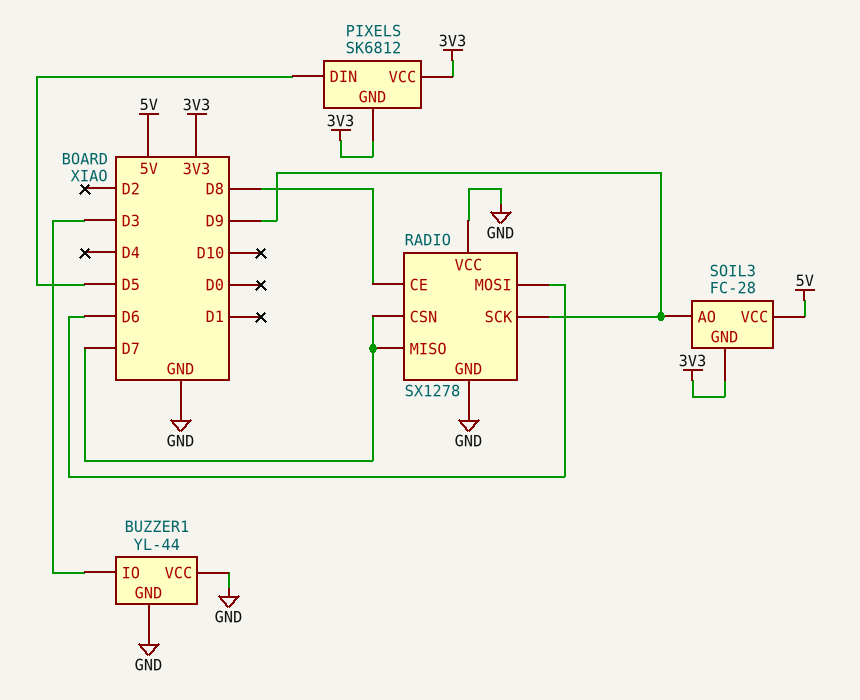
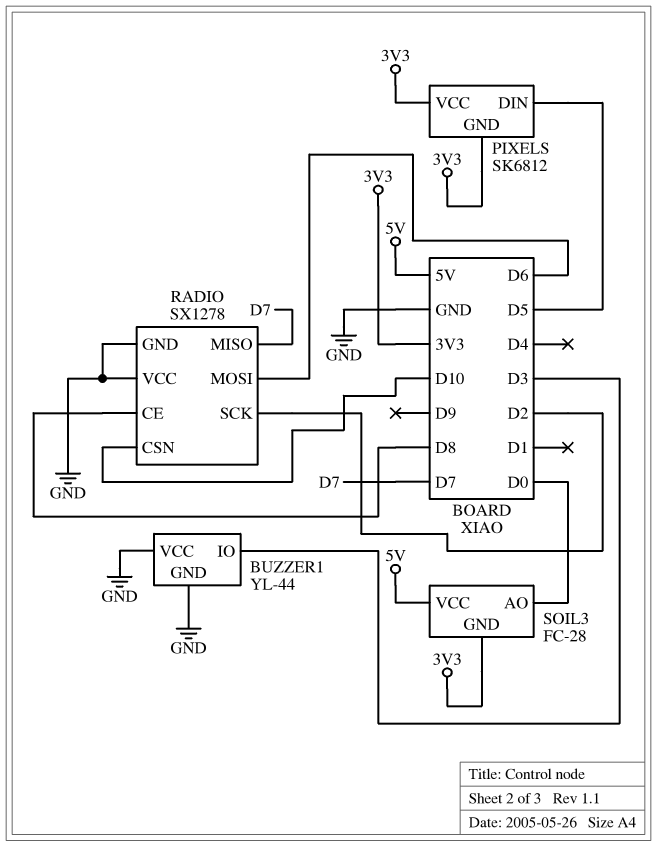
RADIO pin CSN: D7 -> D10
RADIO pin SCK: D9 -> D2
SOIL3 pin AO: D9 -> D0

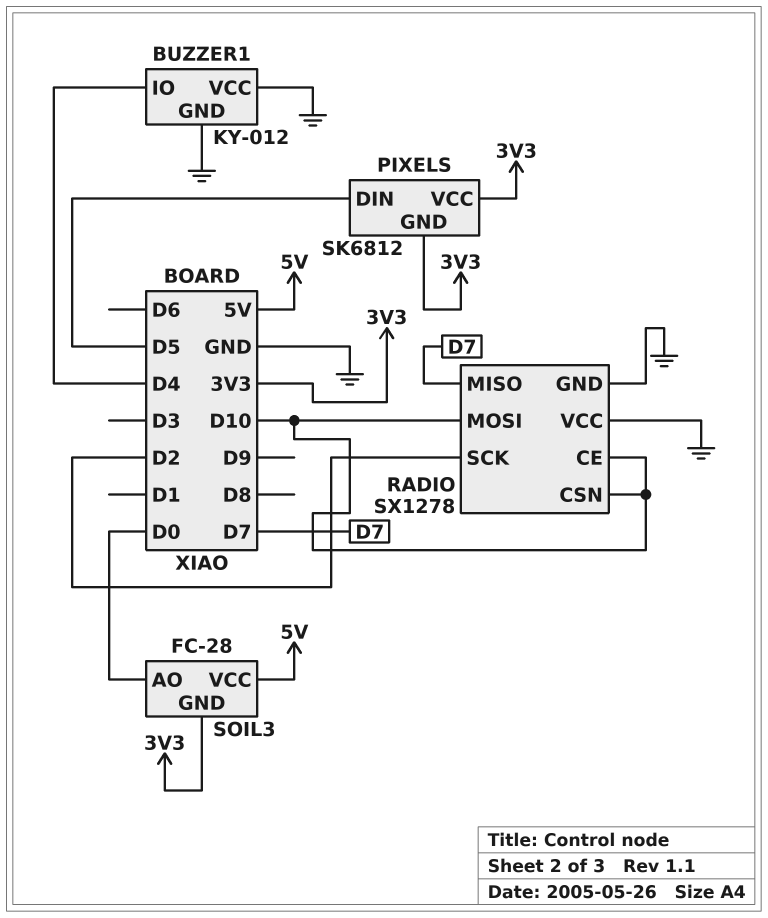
BUZZER1: YL-44 -> KY-012
BUZZER1 pin IO: D3 -> D4
RADIO pin CE: D8 -> D10
RADIO pin MOSI: D6 -> D10

